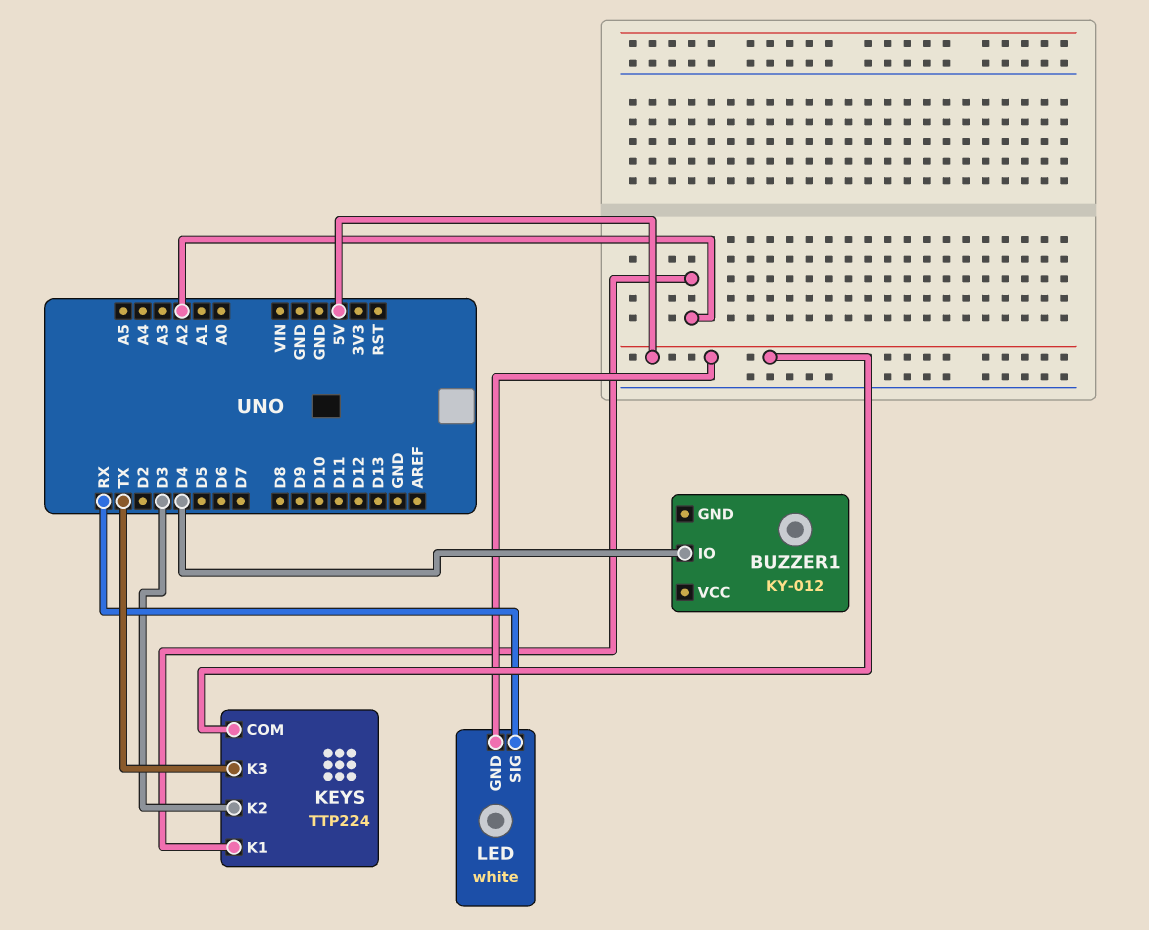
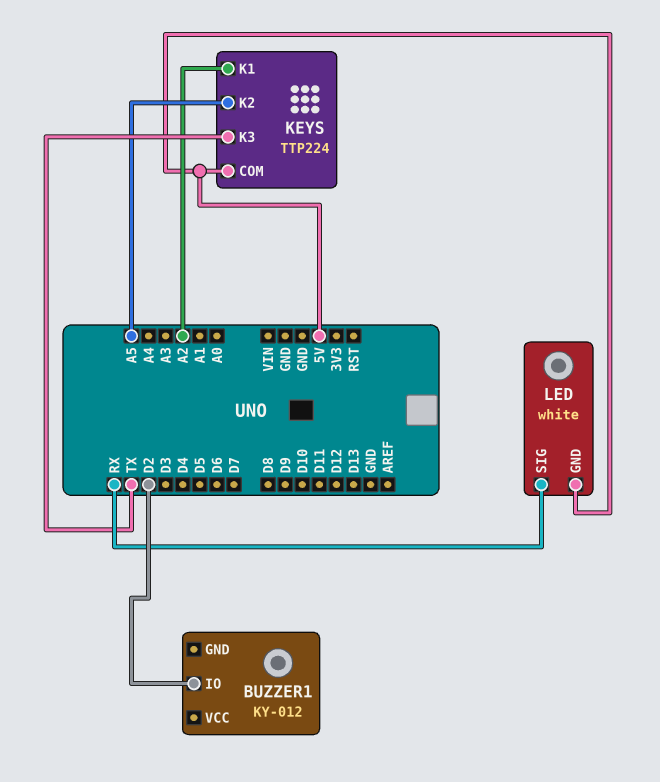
BUZZER1 pin IO: D4 -> D2
KEYS pin K2: D3 -> A5

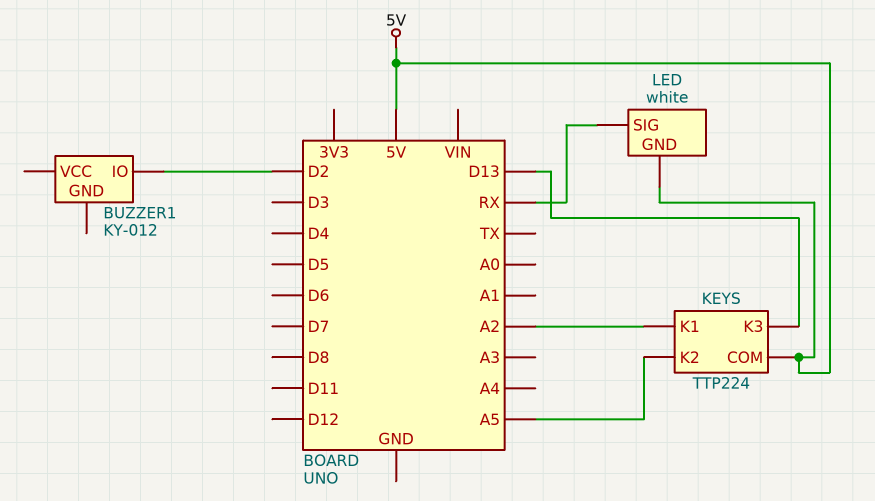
KEYS pin K3: TX -> D13

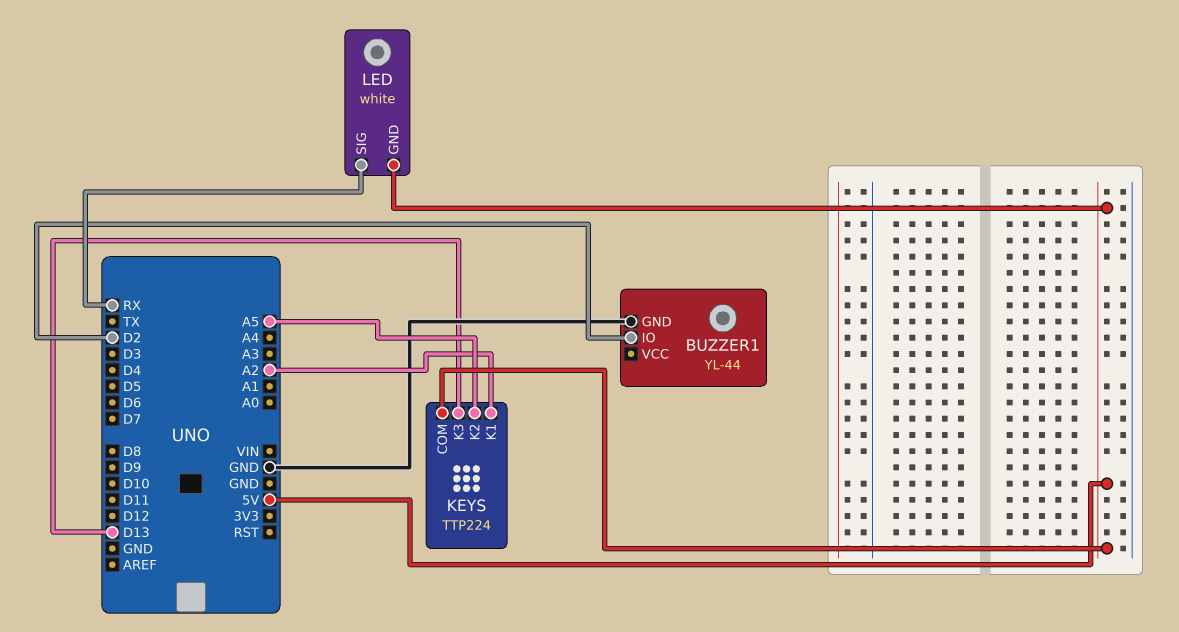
BUZZER1: KY-012 -> YL-44
BUZZER1 pin GND: none -> GND

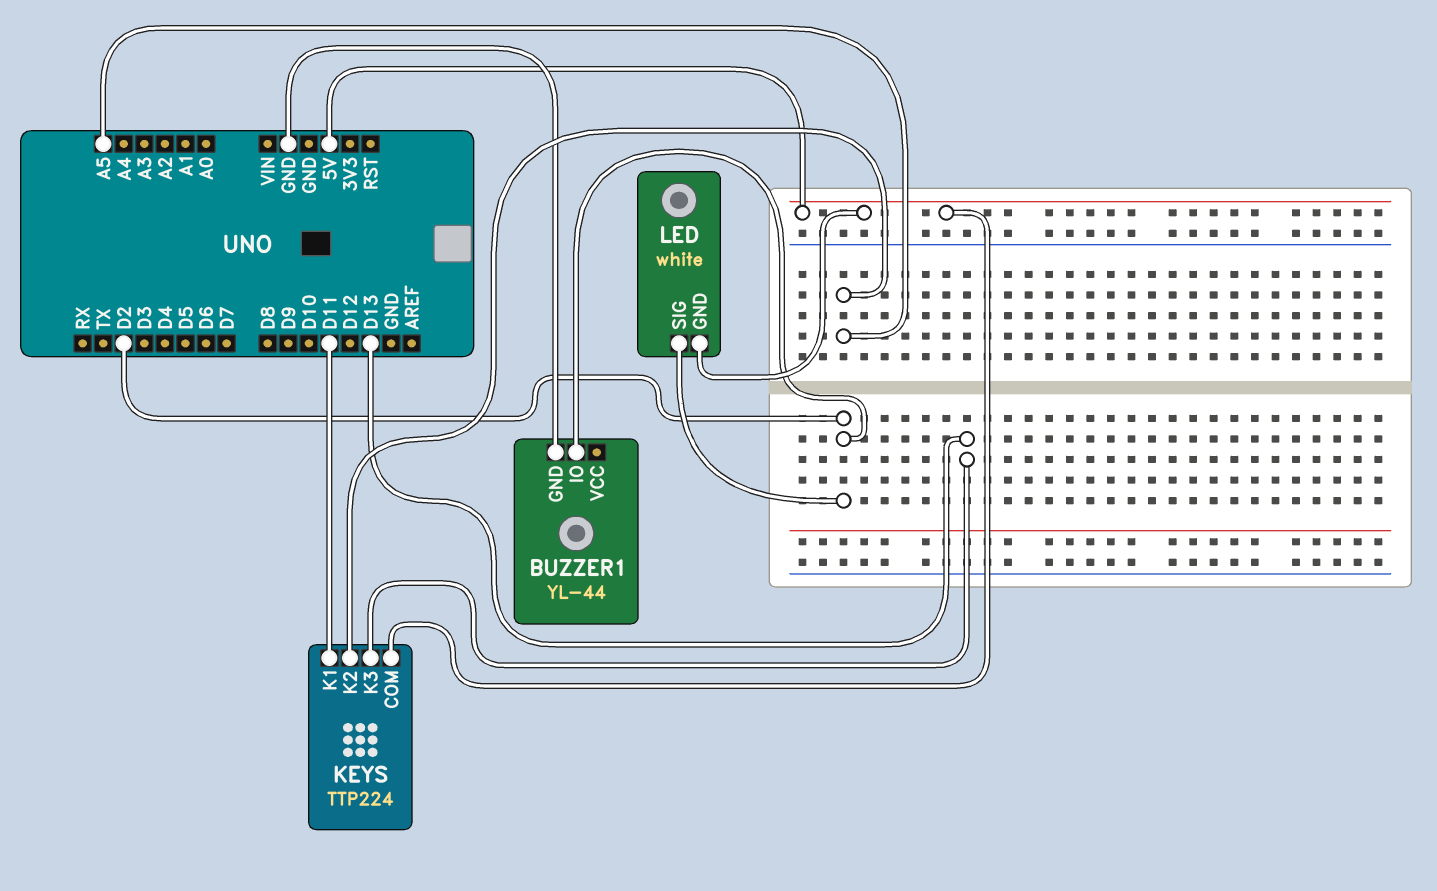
KEYS pin K1: A2 -> D11
LED pin SIG: RX -> D2

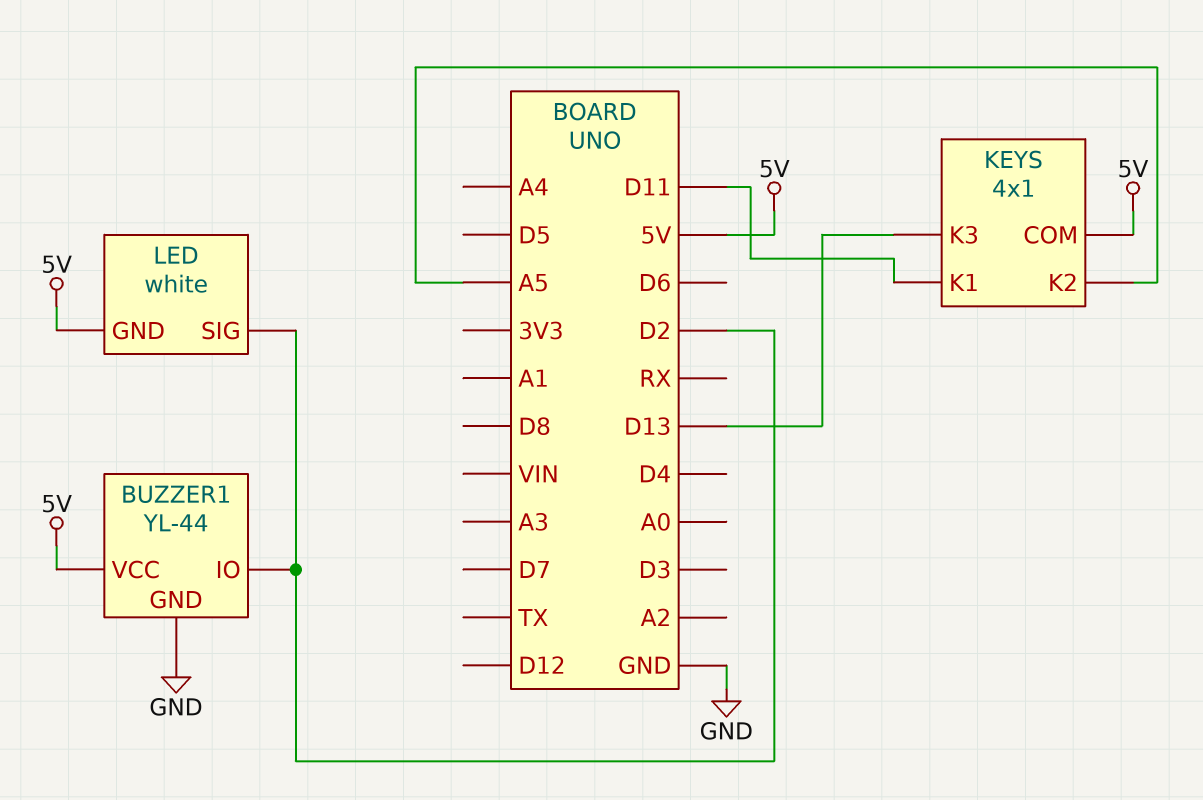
BUZZER1 pin VCC: none -> 5V
KEYS: TTP224 -> 4x1

